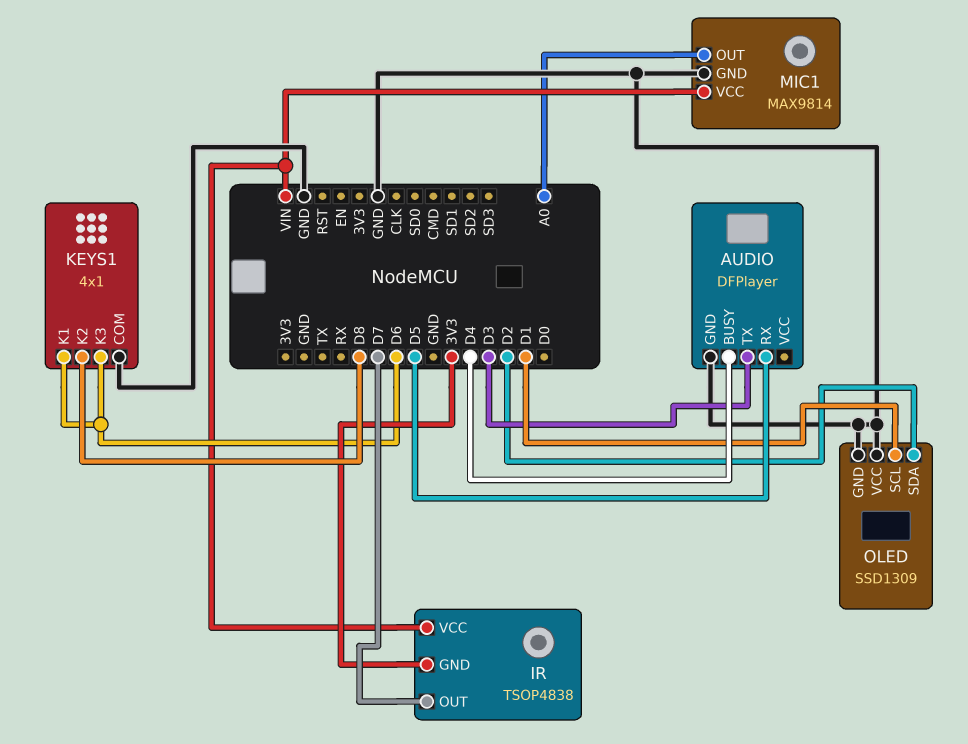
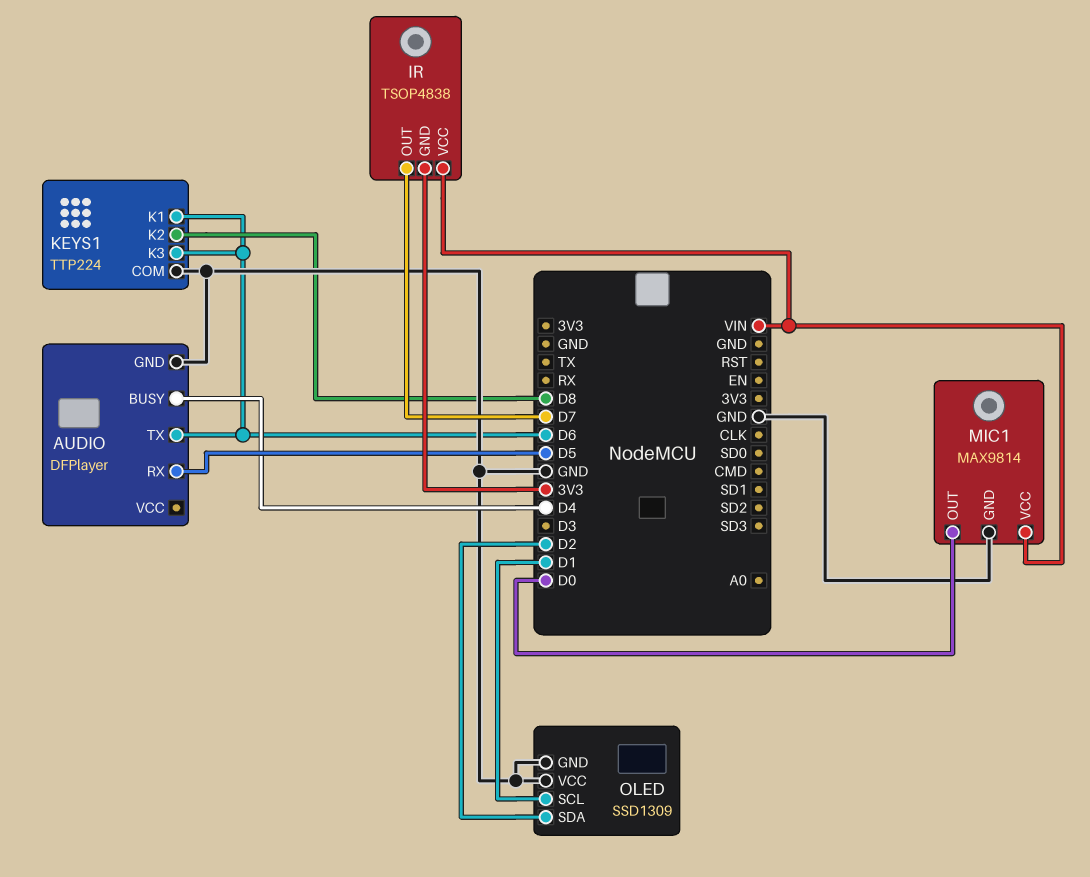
AUDIO pin TX: D3 -> D6
KEYS1: 4x1 -> TTP224
MIC1 pin OUT: A0 -> D0

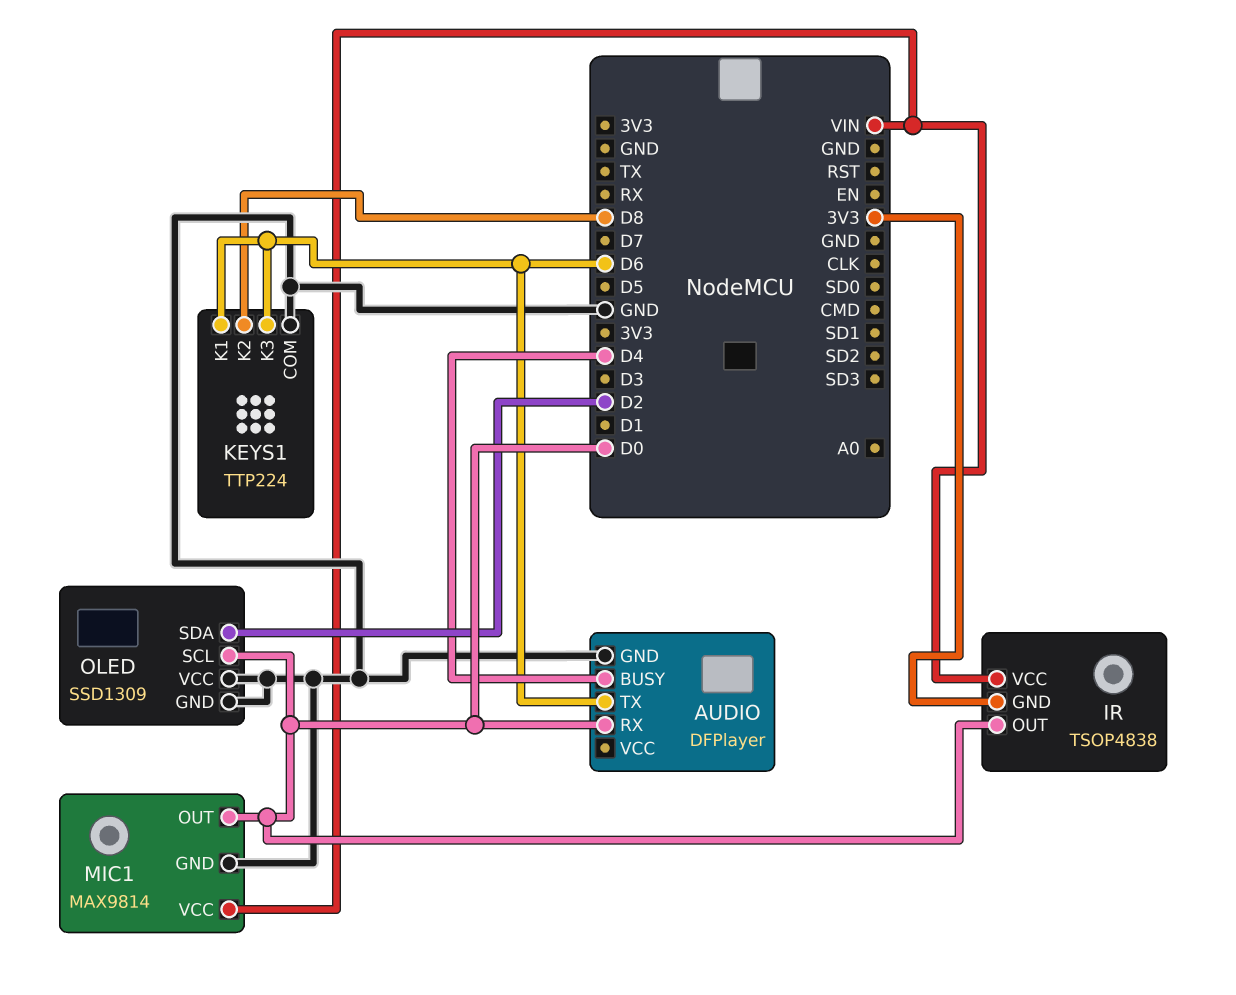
AUDIO pin RX: D5 -> D0
IR pin OUT: D7 -> D0
OLED pin SCL: D1 -> D0

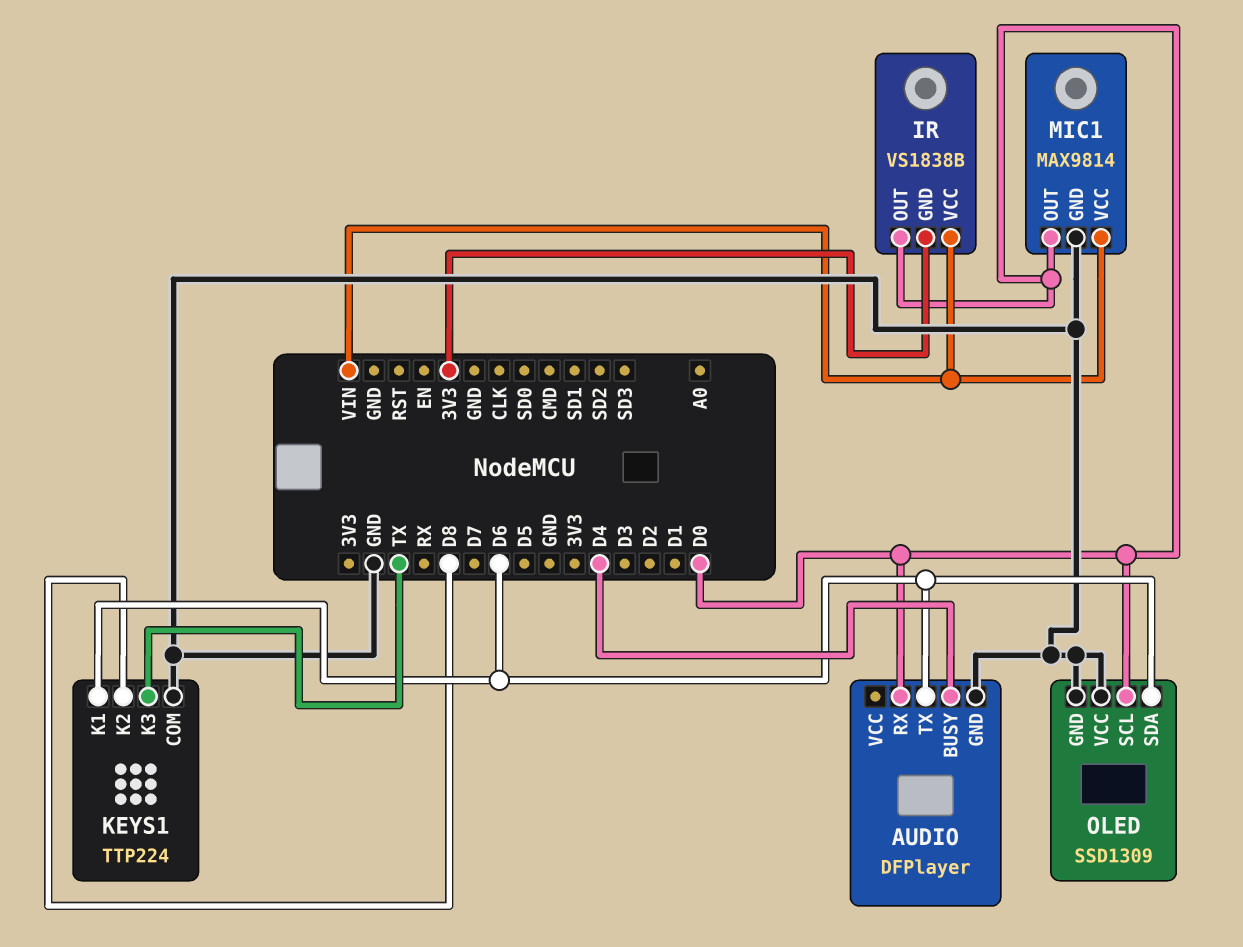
IR: TSOP4838 -> VS1838B
KEYS1 pin K3: D6 -> TX
OLED pin SDA: D2 -> D6

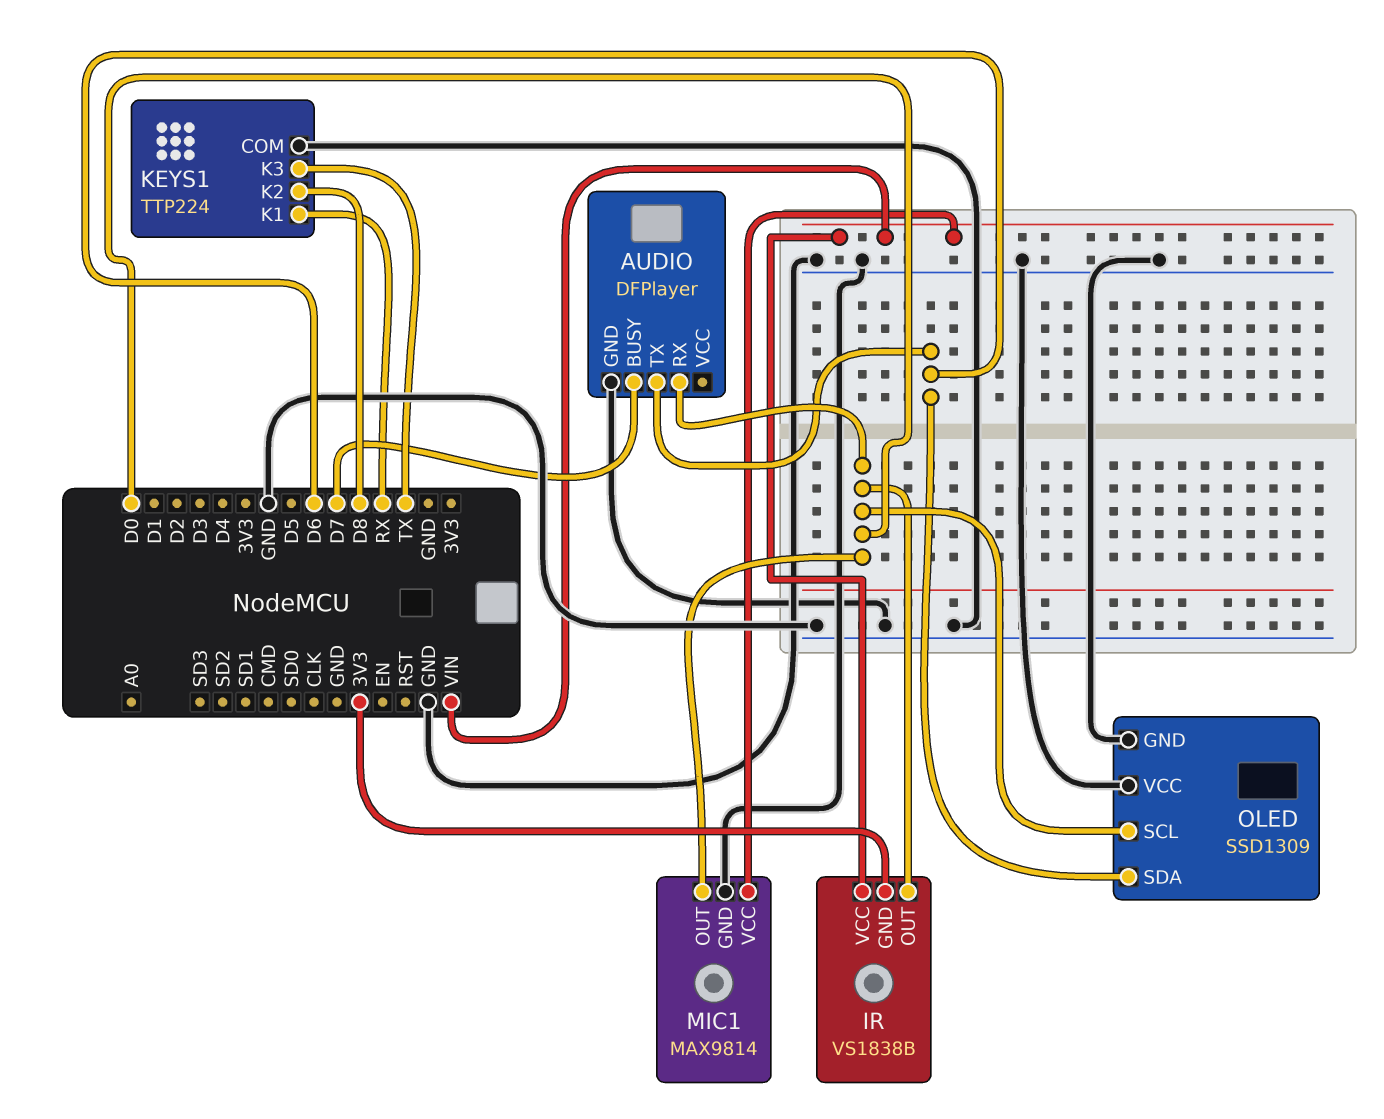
AUDIO pin BUSY: D4 -> D7
KEYS1 pin K1: D6 -> RX

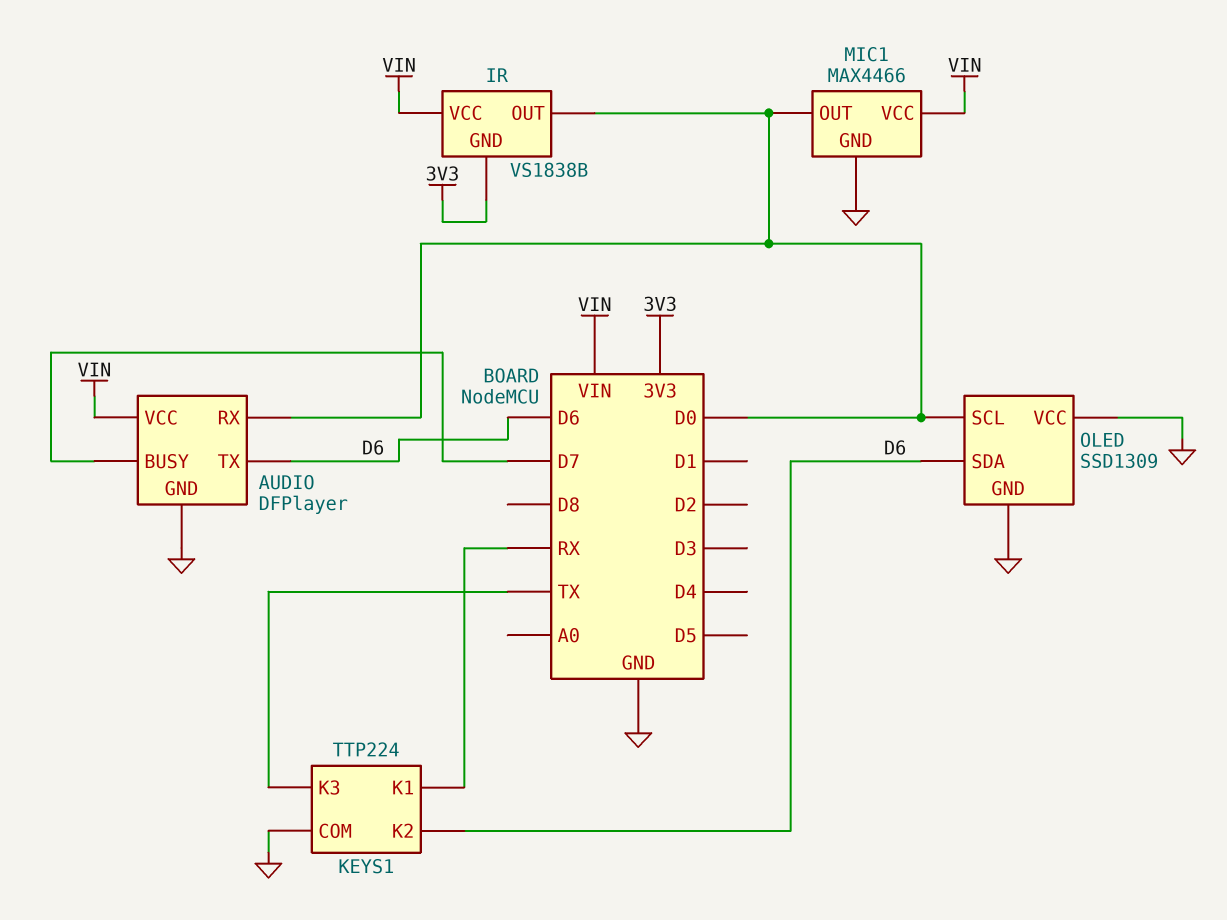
AUDIO pin VCC: none -> VIN
KEYS1 pin K2: D8 -> D6
MIC1: MAX9814 -> MAX4466

